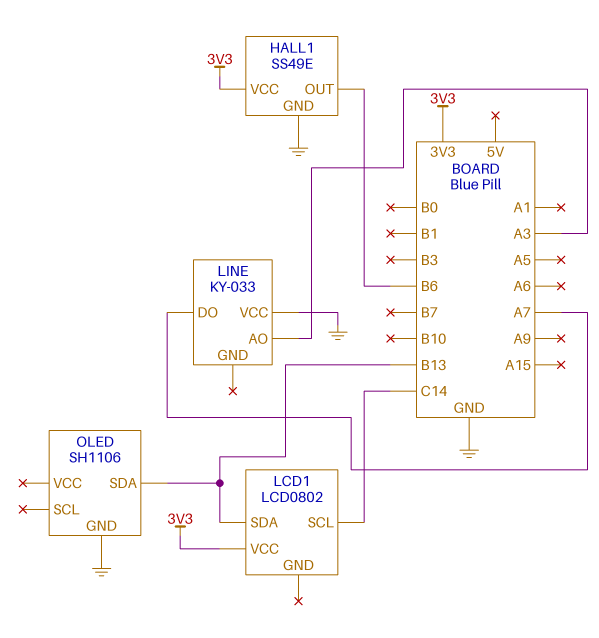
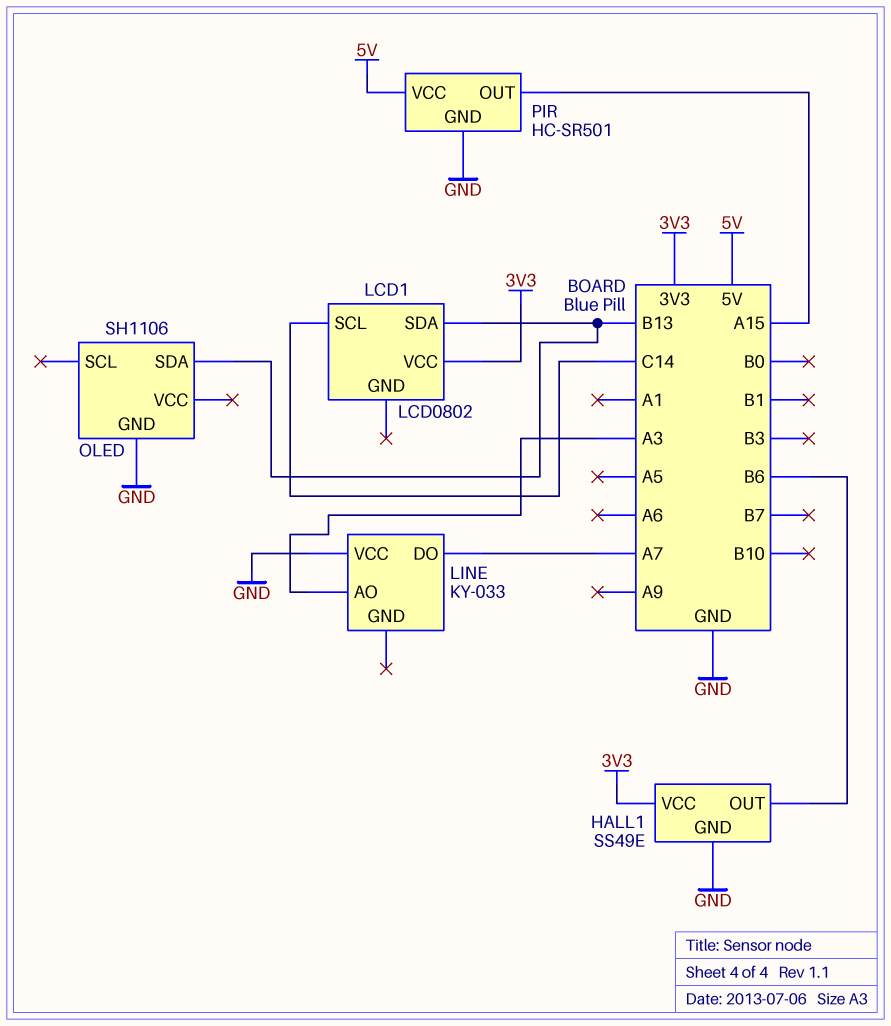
PIR: none -> HC-SR501
PIR pin GND: none -> GND
PIR pin OUT: none -> A15
PIR pin VCC: none -> 5V

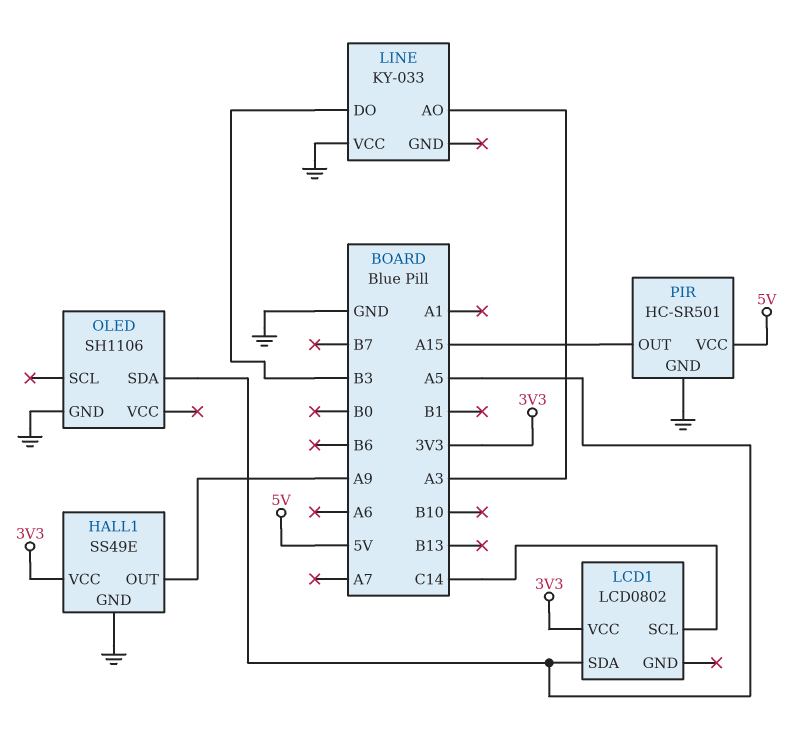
HALL1 pin OUT: B6 -> A9
LCD1 pin SDA: B13 -> A5
LINE pin DO: A7 -> B3
OLED pin SDA: B13 -> A5

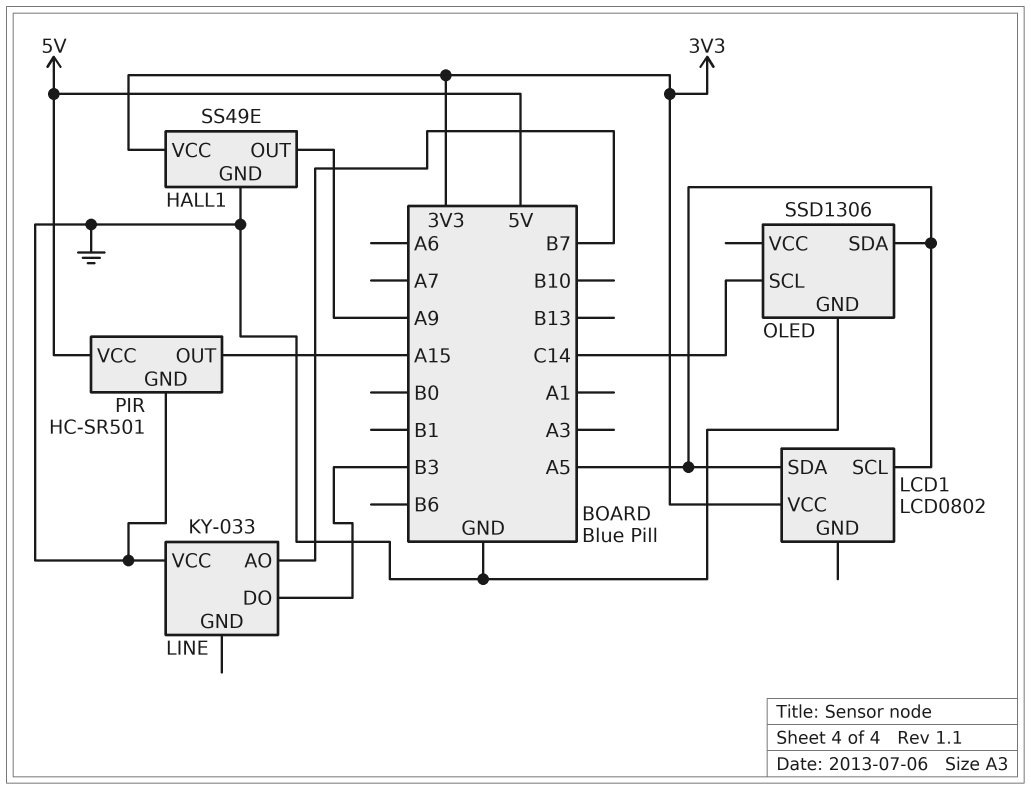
LCD1 pin SCL: C14 -> A5
LINE pin AO: A3 -> B7
OLED: SH1106 -> SSD1306
OLED pin SCL: none -> C14

